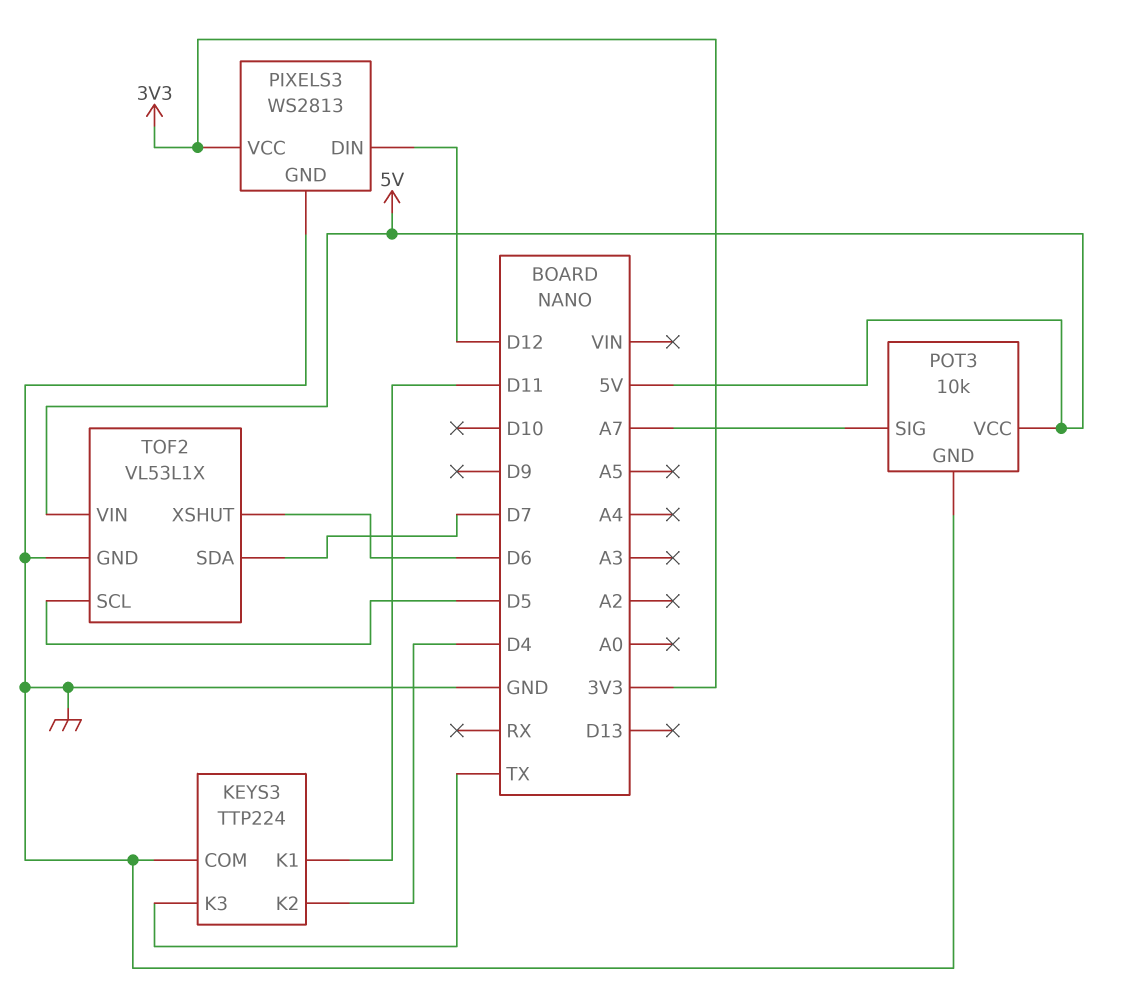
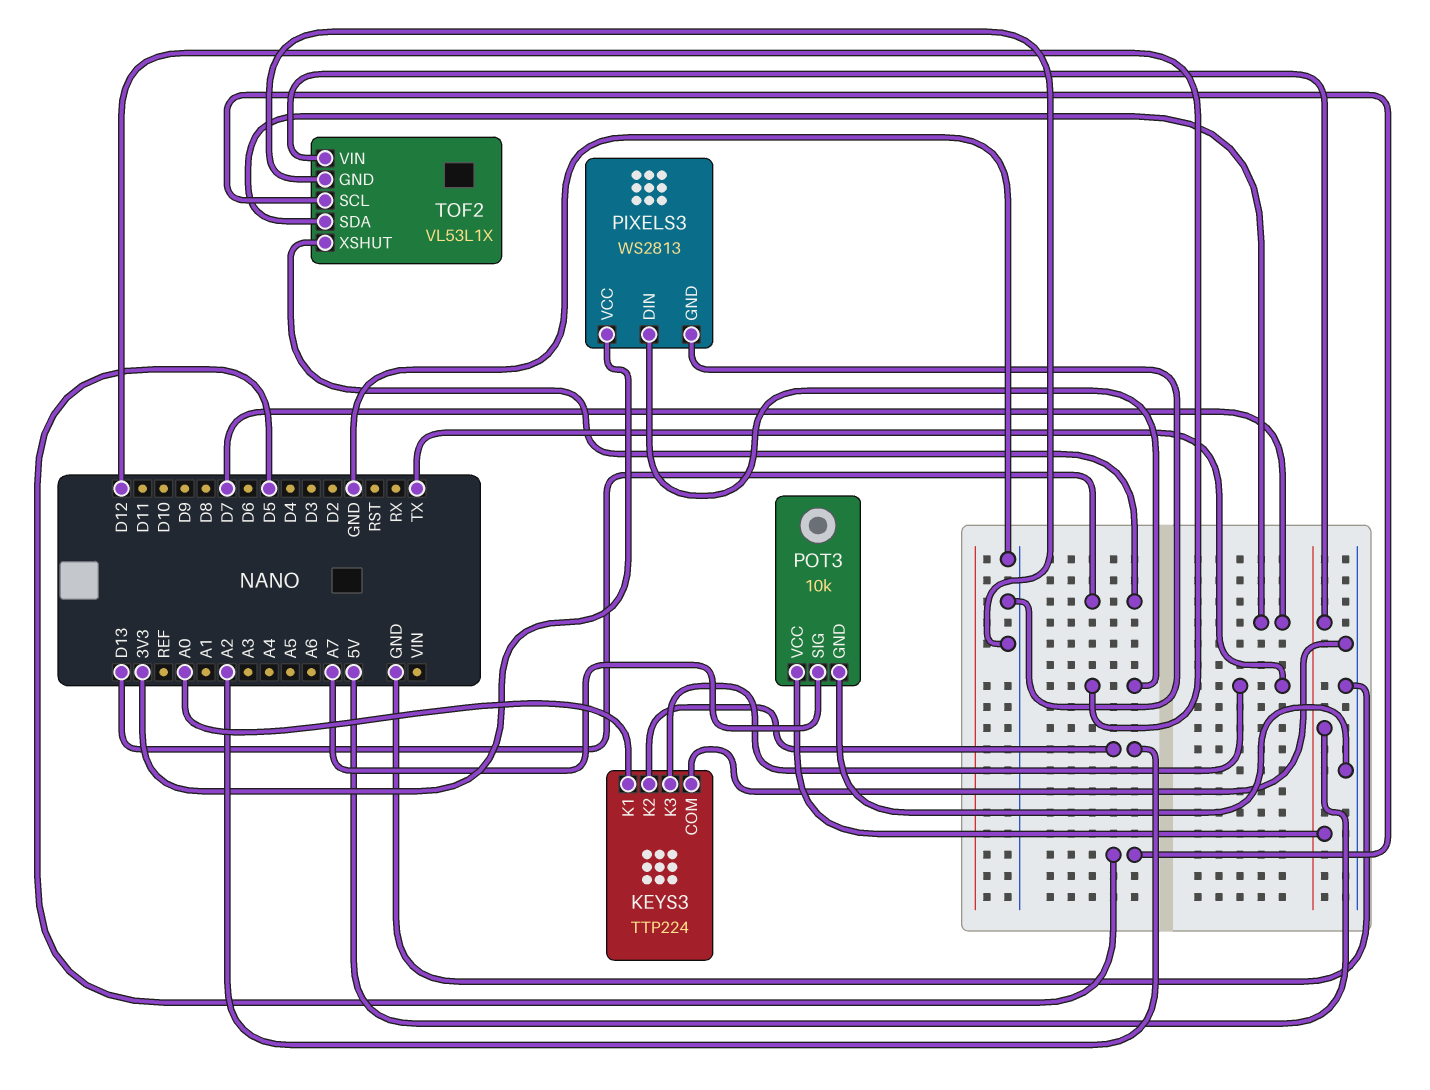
KEYS3 pin K1: D11 -> A0
KEYS3 pin K2: D4 -> A2
TOF2 pin XSHUT: D6 -> D13

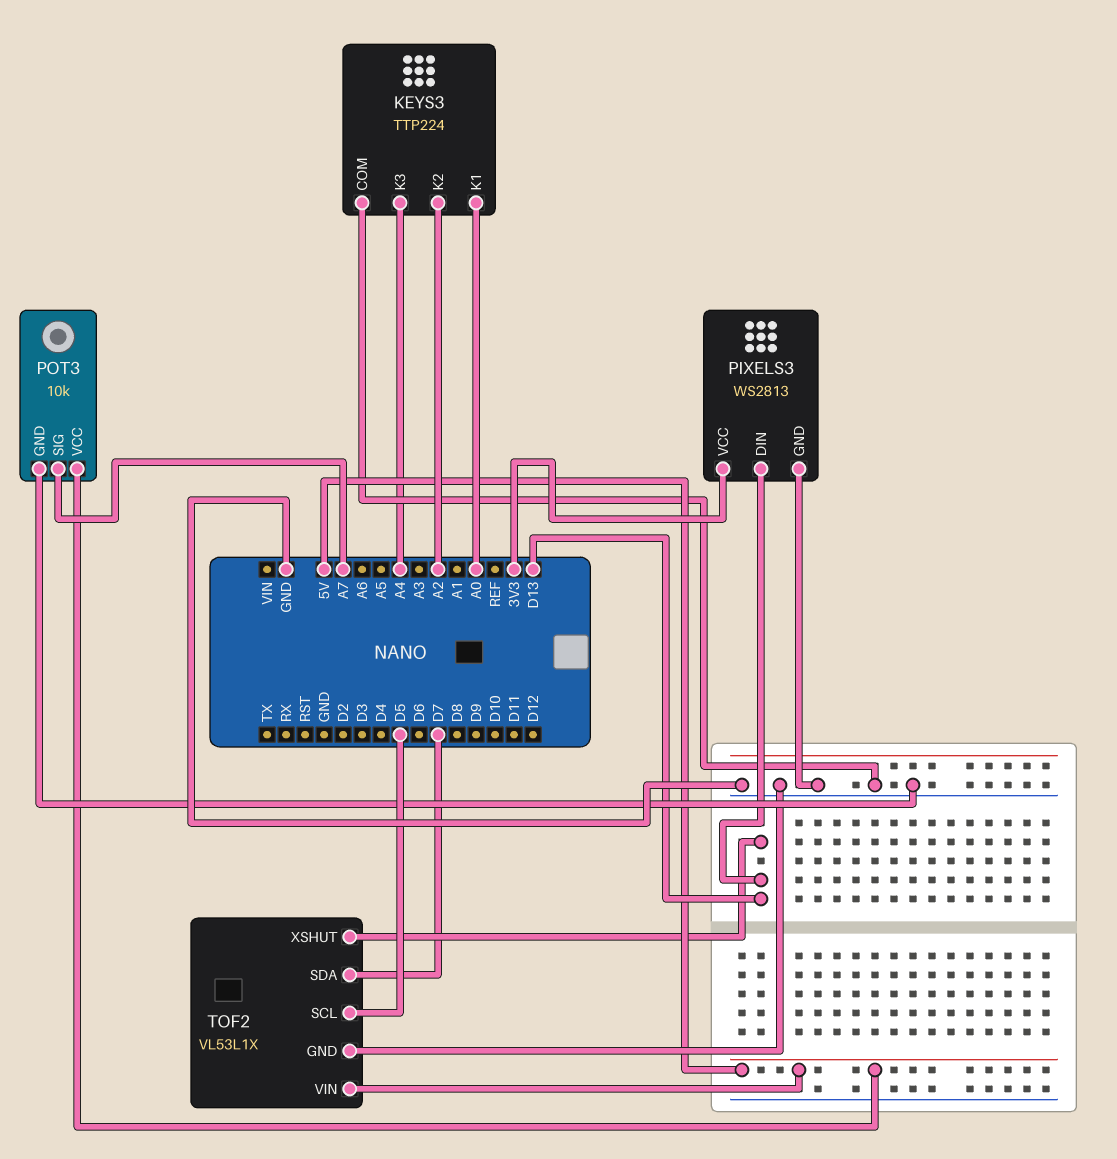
KEYS3 pin K3: TX -> A4
PIXELS3 pin DIN: D12 -> D13

